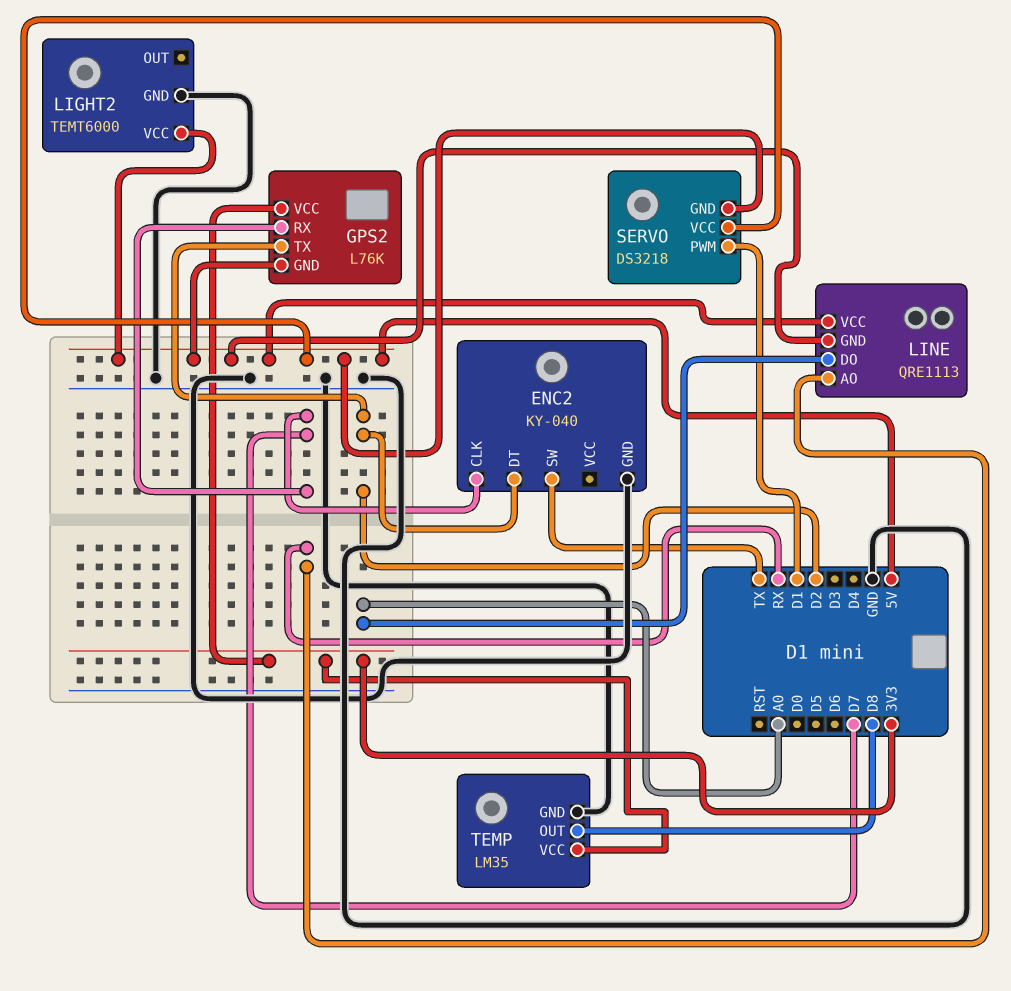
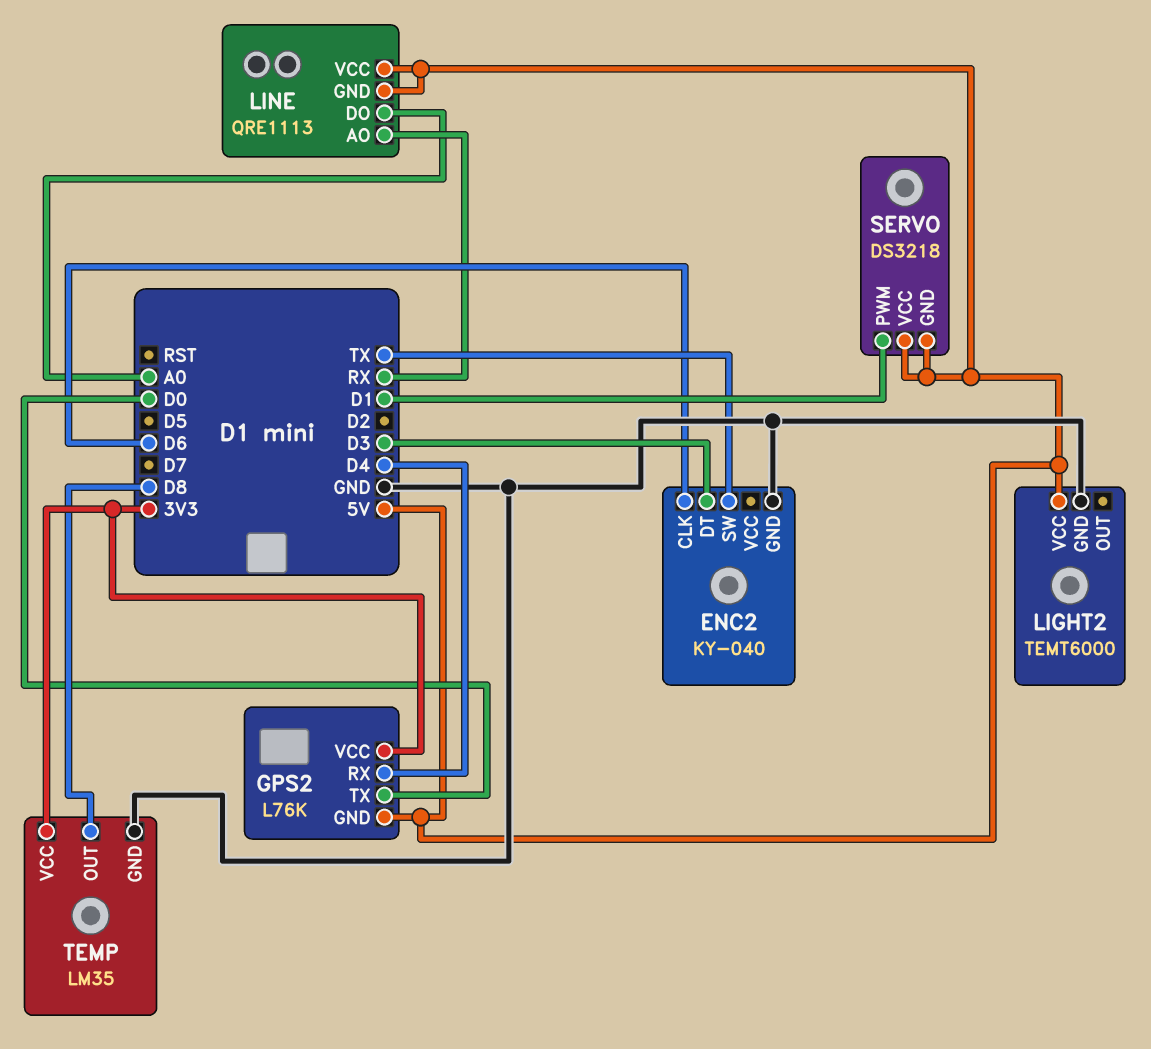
ENC2 pin CLK: D7 -> D6
ENC2 pin DT: D2 -> D3
GPS2 pin RX: D7 -> D4
GPS2 pin TX: D2 -> D0

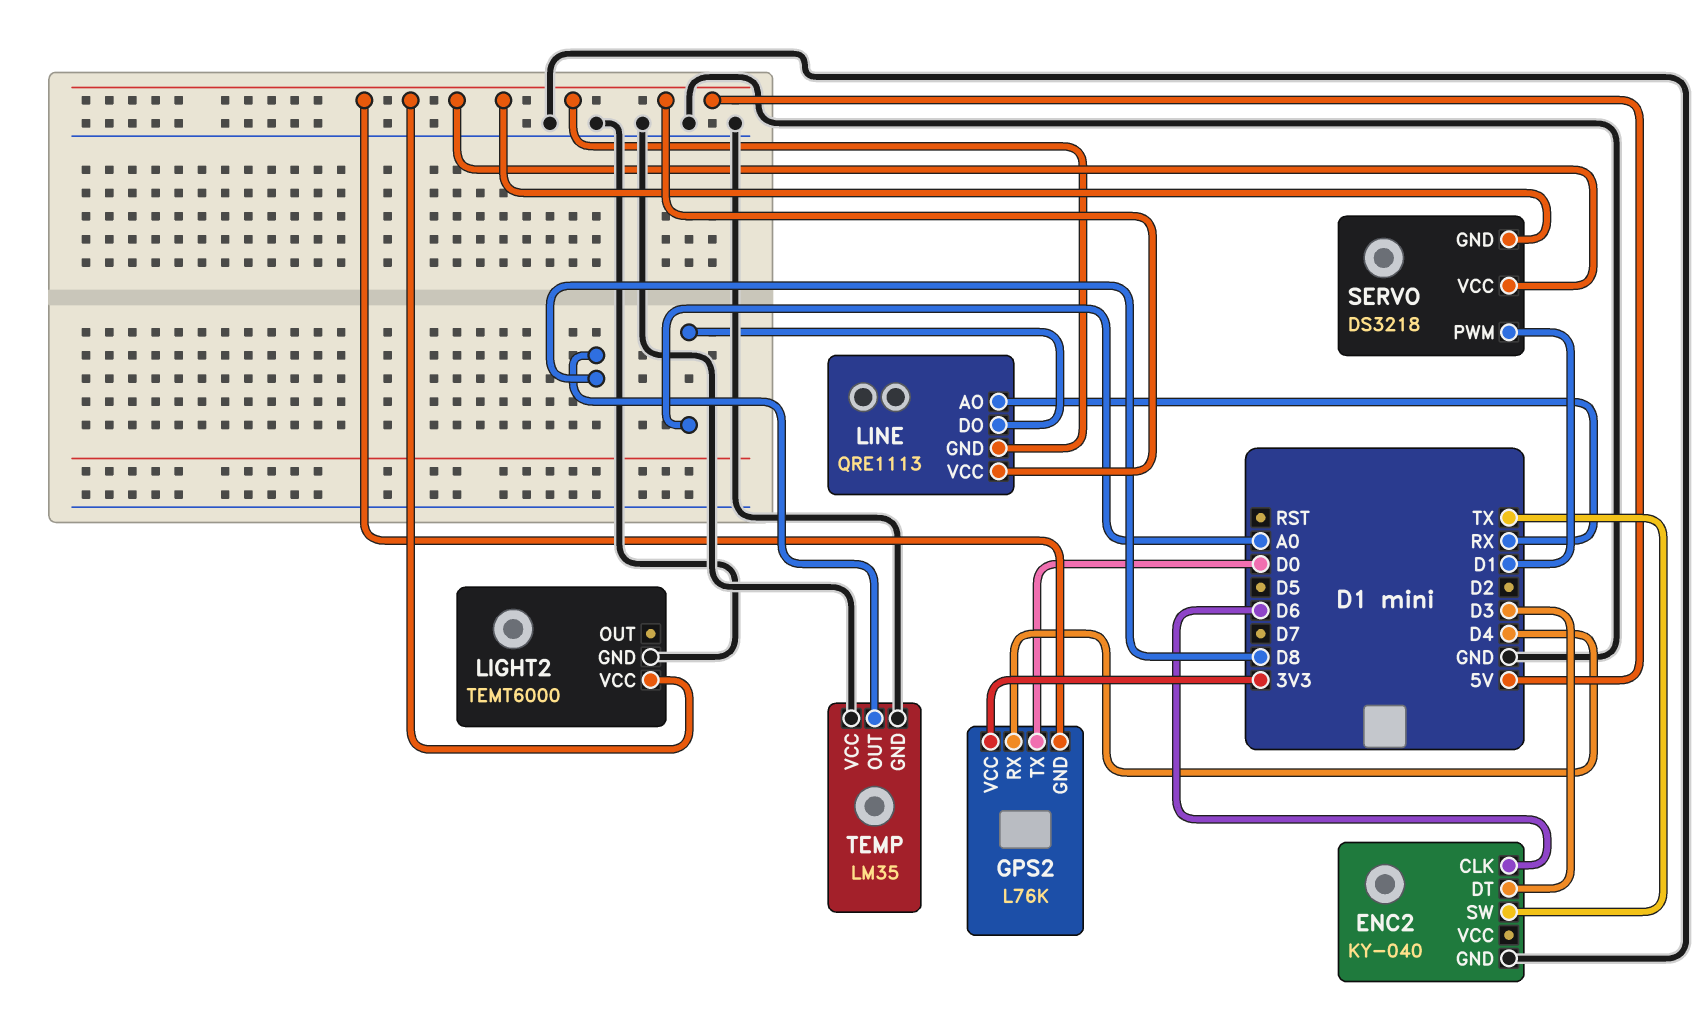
TEMP pin VCC: 3V3 -> GND

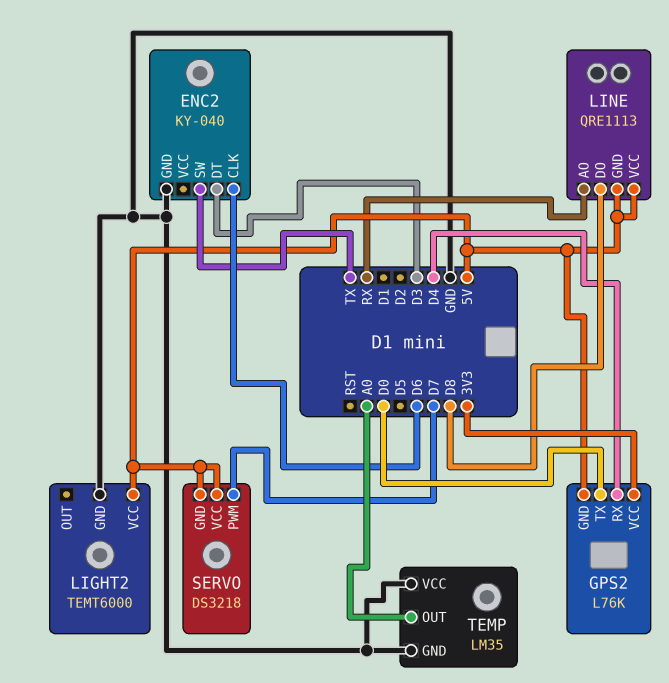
LINE pin DO: A0 -> D8
SERVO pin PWM: D1 -> D7
TEMP pin OUT: D8 -> A0

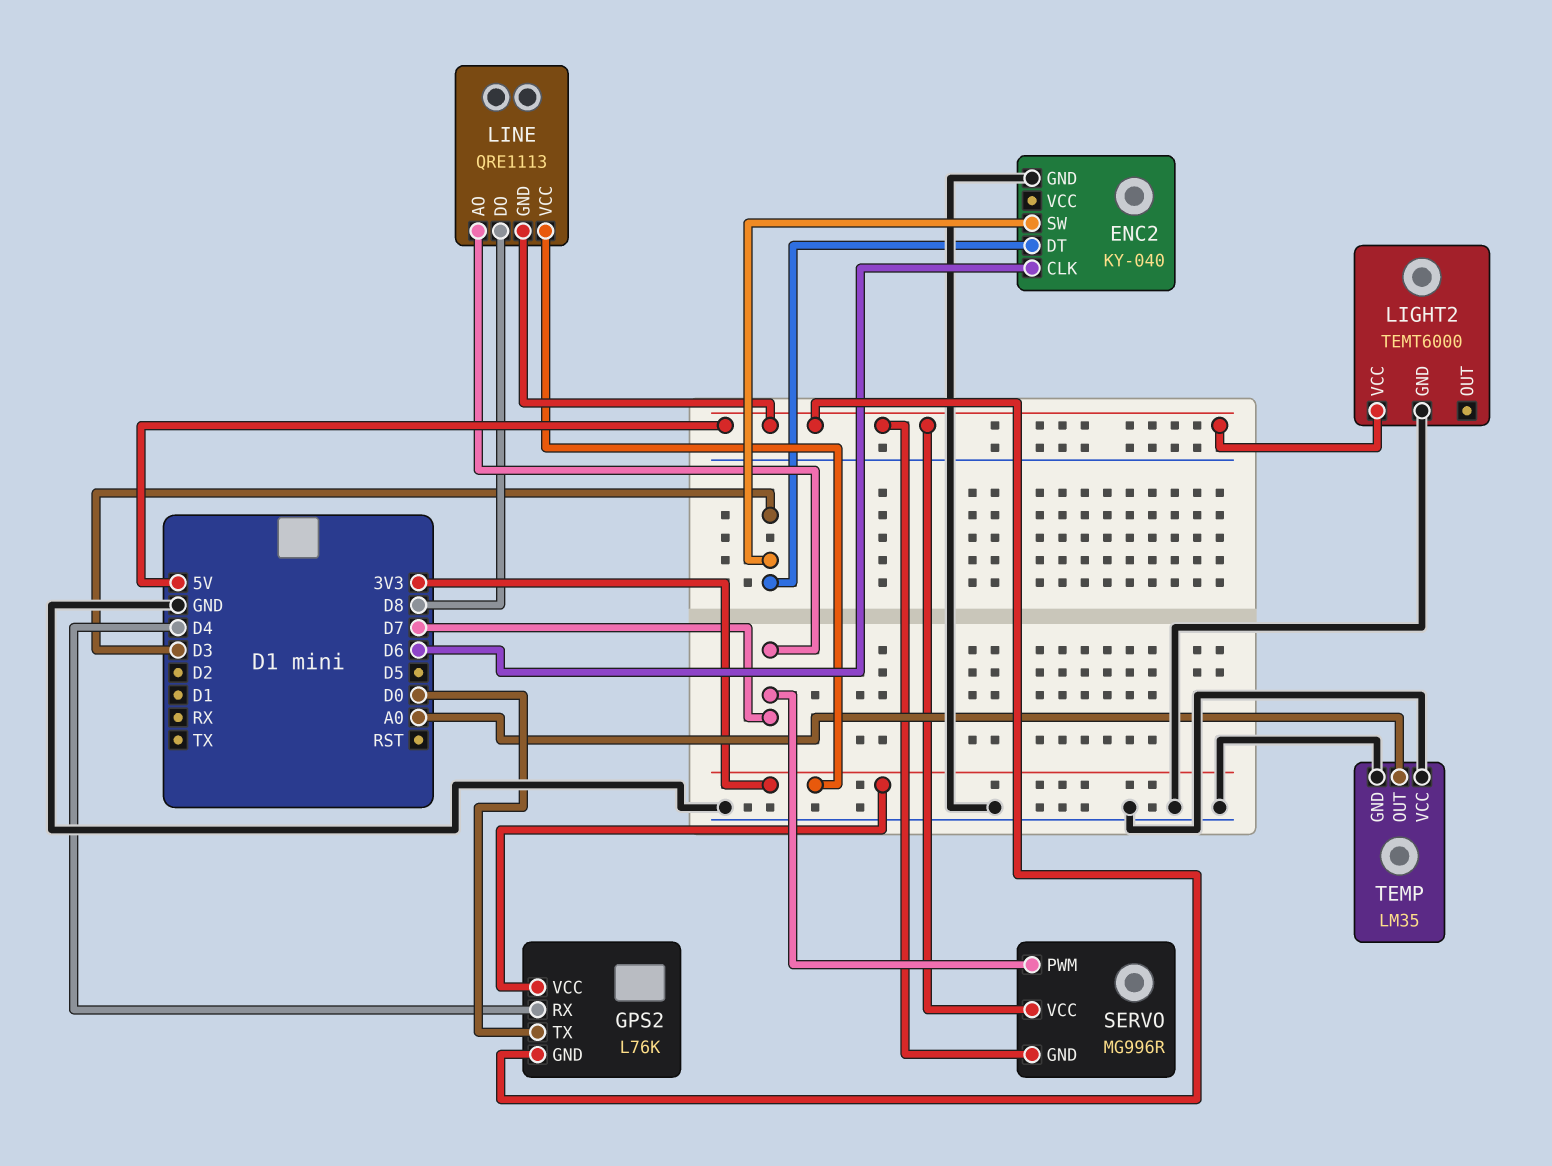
ENC2 pin SW: TX -> D3
LINE pin AO: RX -> D7
LINE pin VCC: 5V -> 3V3
SERVO: DS3218 -> MG996R

